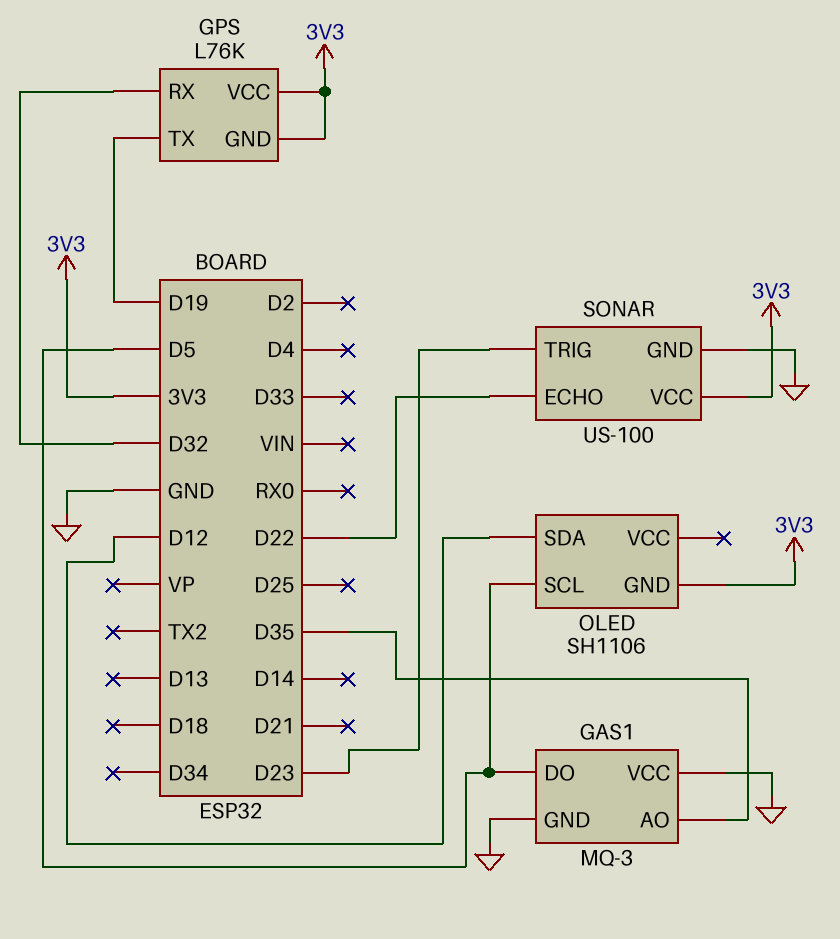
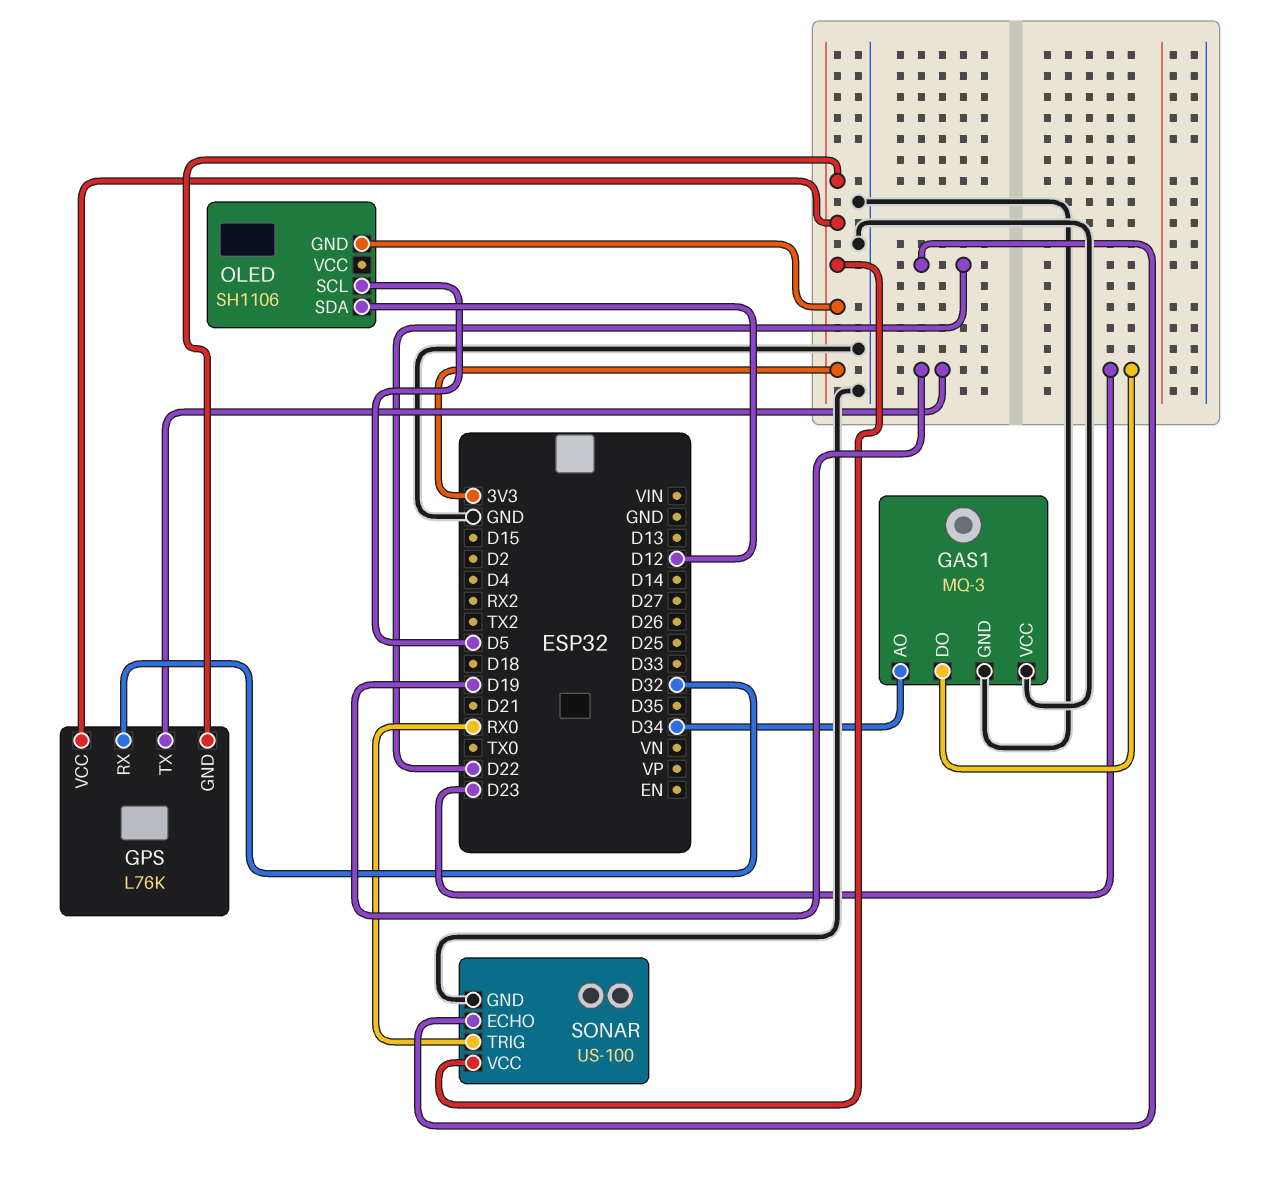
GAS1 pin AO: D35 -> D34
GAS1 pin DO: D5 -> D23
SONAR pin TRIG: D23 -> RX0

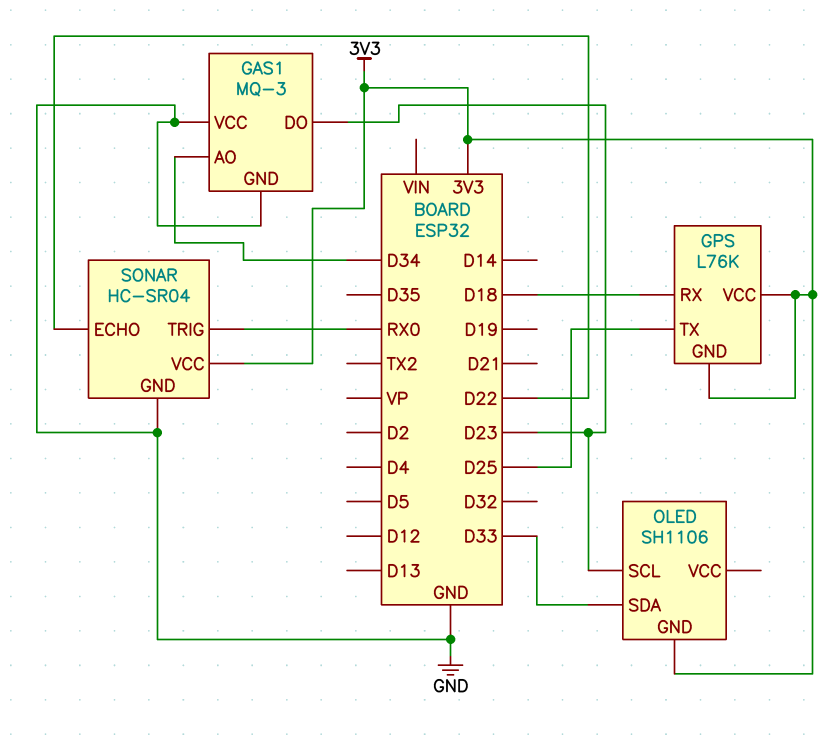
GPS pin RX: D32 -> D18
GPS pin TX: D19 -> D25
OLED pin SCL: D5 -> D23
OLED pin SDA: D12 -> D33
SONAR: US-100 -> HC-SR04

